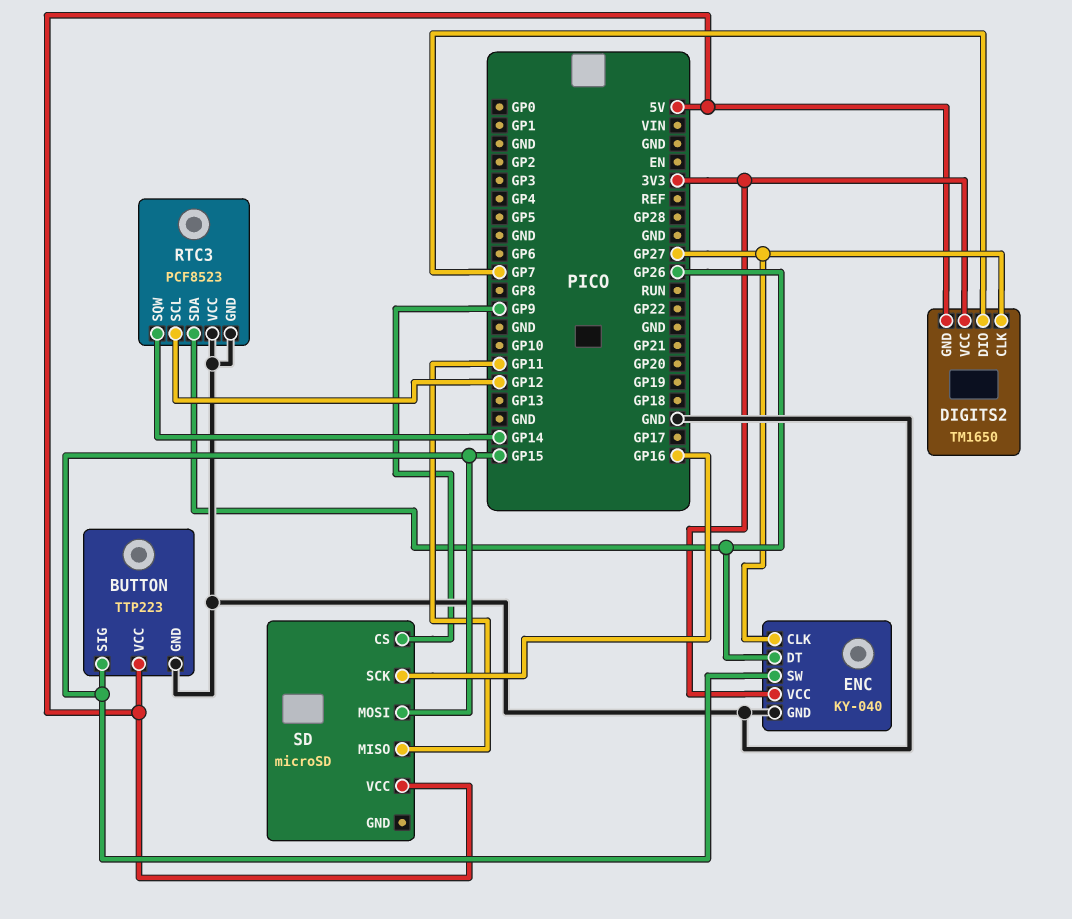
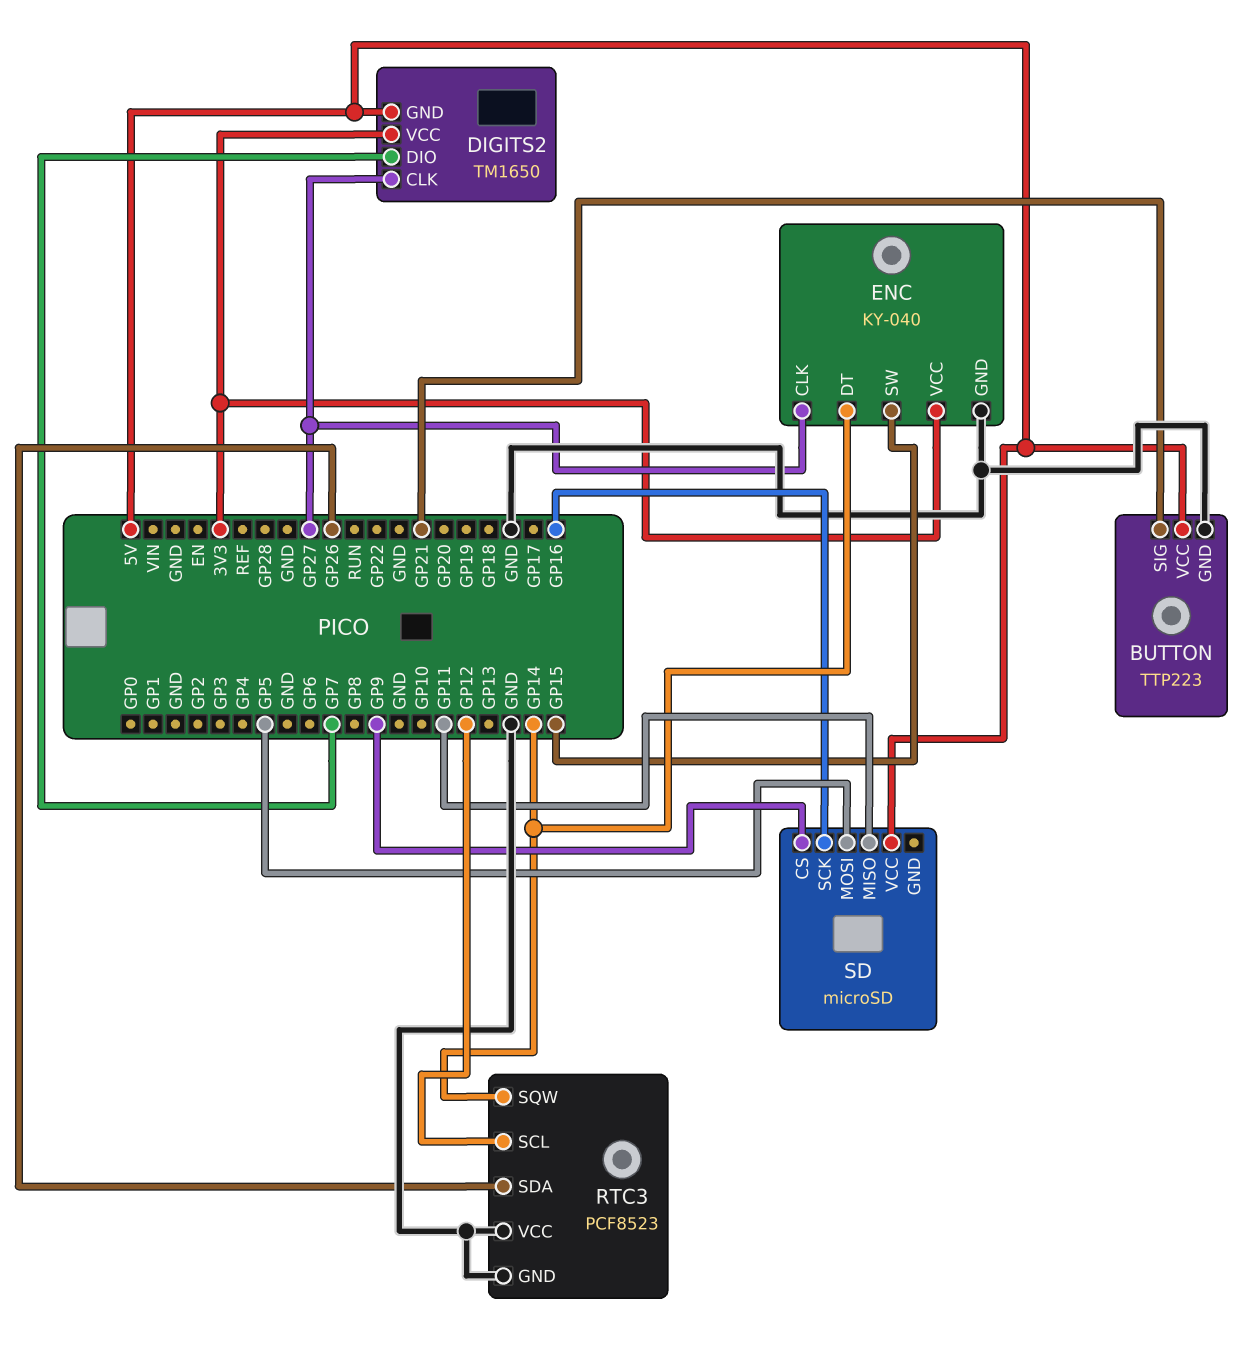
BUTTON pin SIG: GP15 -> GP21
ENC pin DT: GP26 -> GP14
SD pin MOSI: GP15 -> GP5

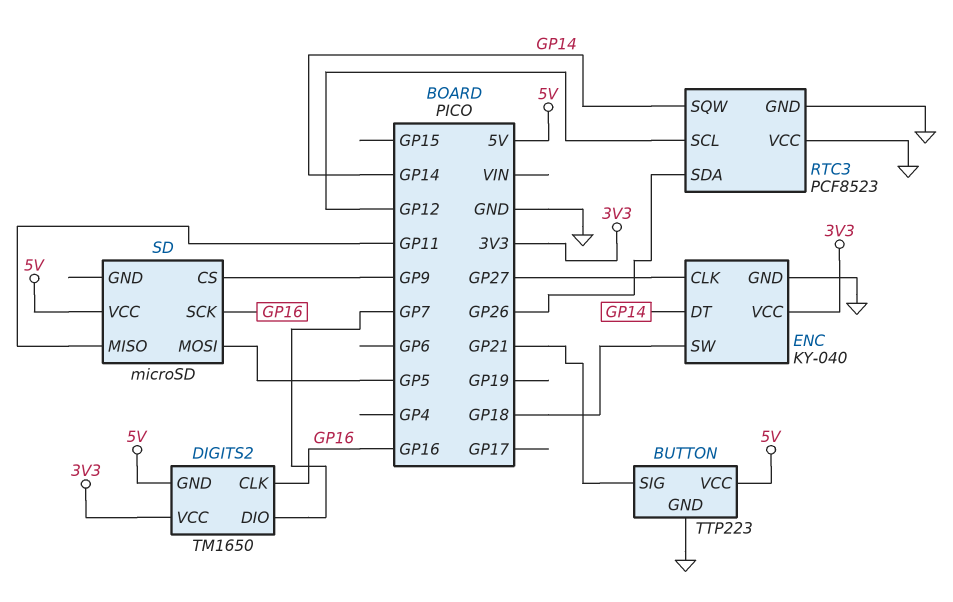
DIGITS2 pin CLK: GP27 -> GP16
ENC pin SW: GP15 -> GP18

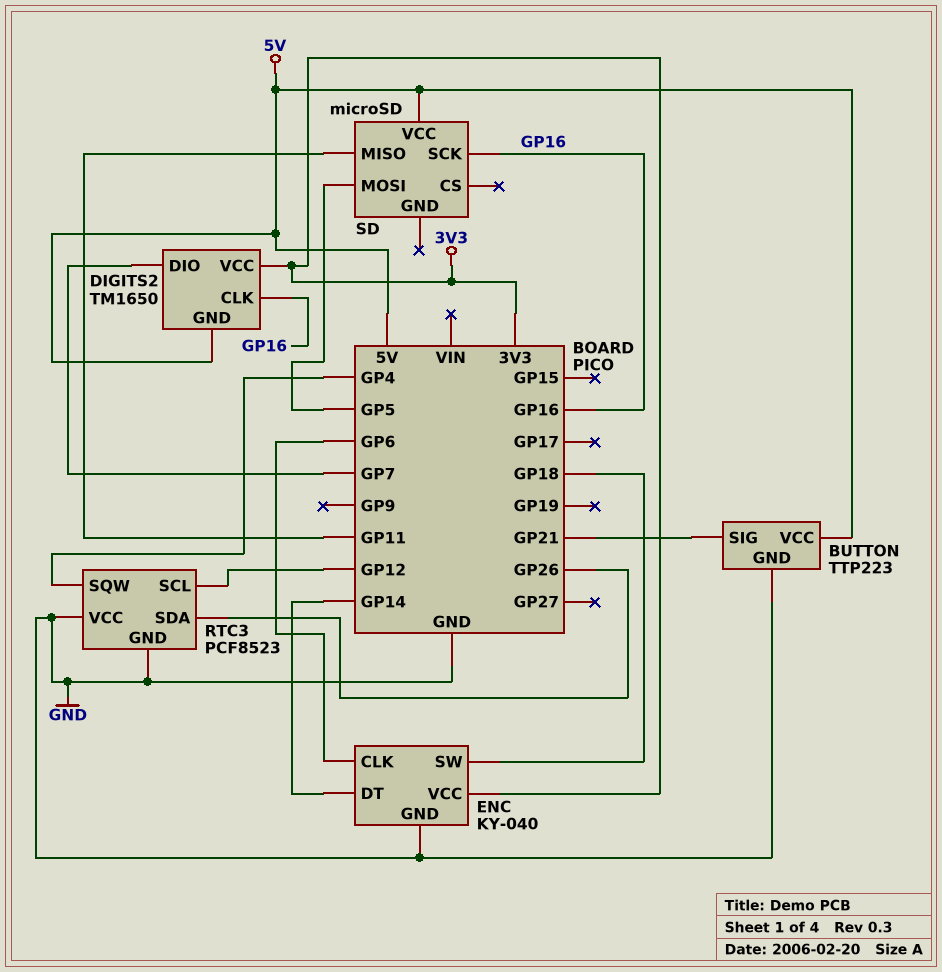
ENC pin CLK: GP27 -> GP6
RTC3 pin SQW: GP14 -> GP4
SD pin CS: GP9 -> none

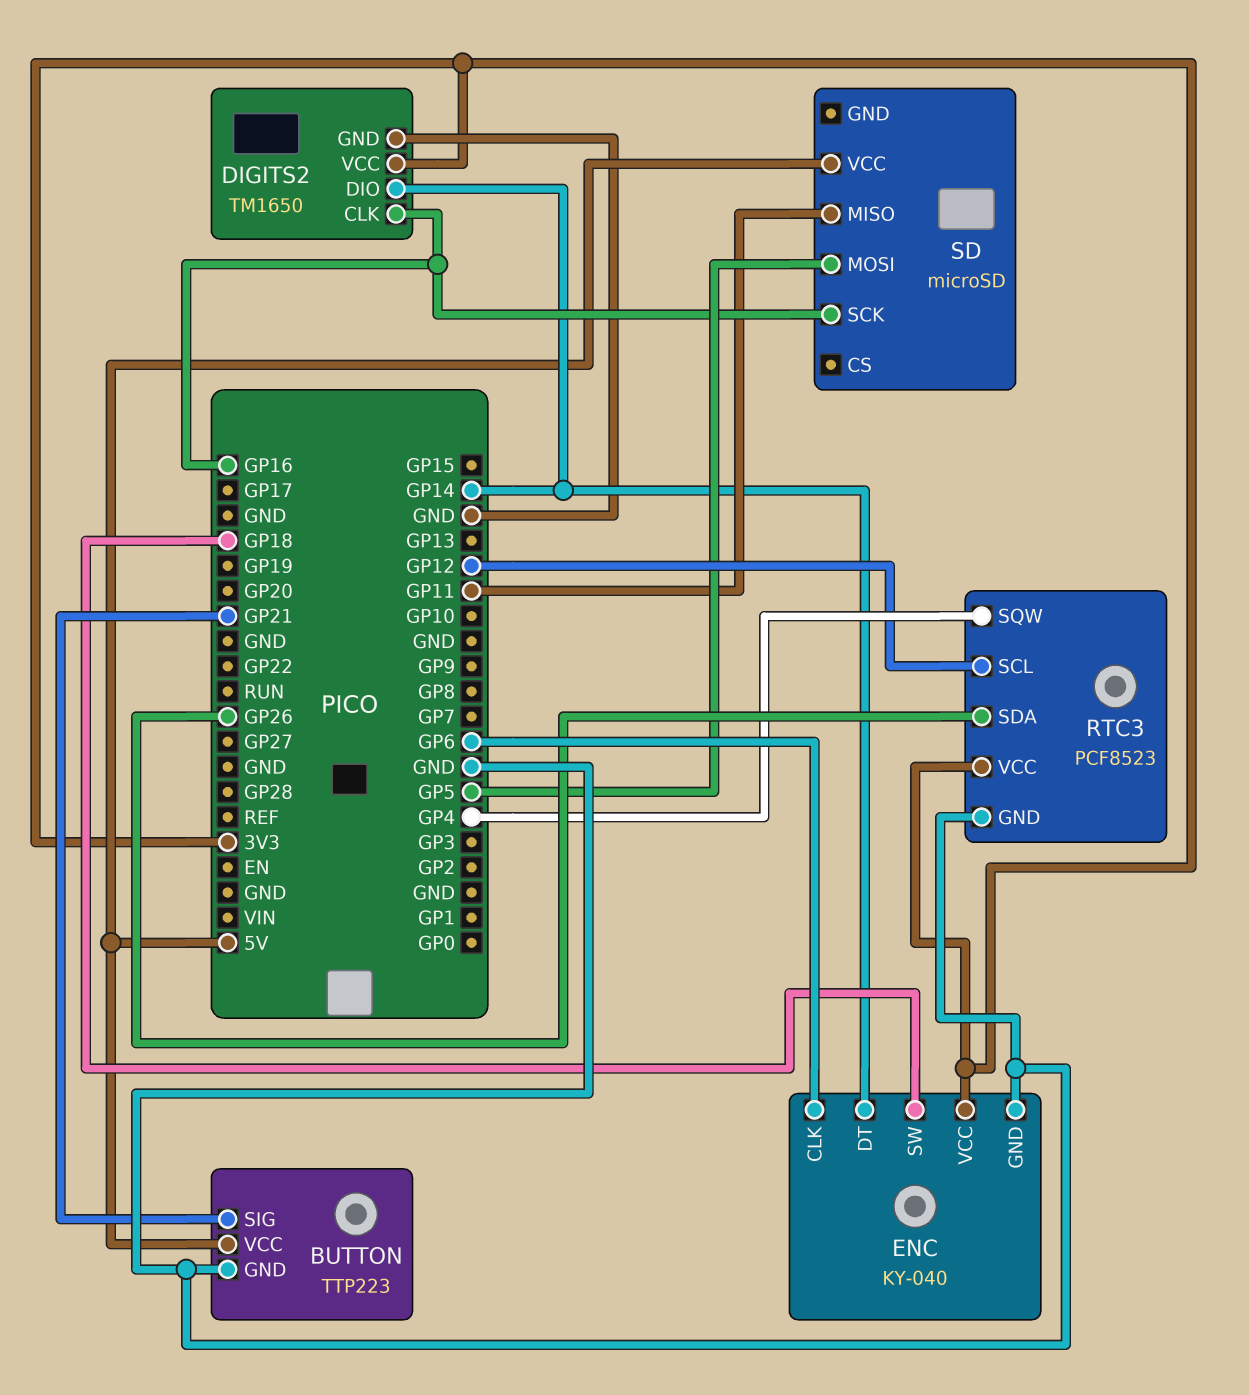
DIGITS2 pin DIO: GP7 -> GP14
DIGITS2 pin GND: 5V -> GND
RTC3 pin VCC: GND -> 3V3

